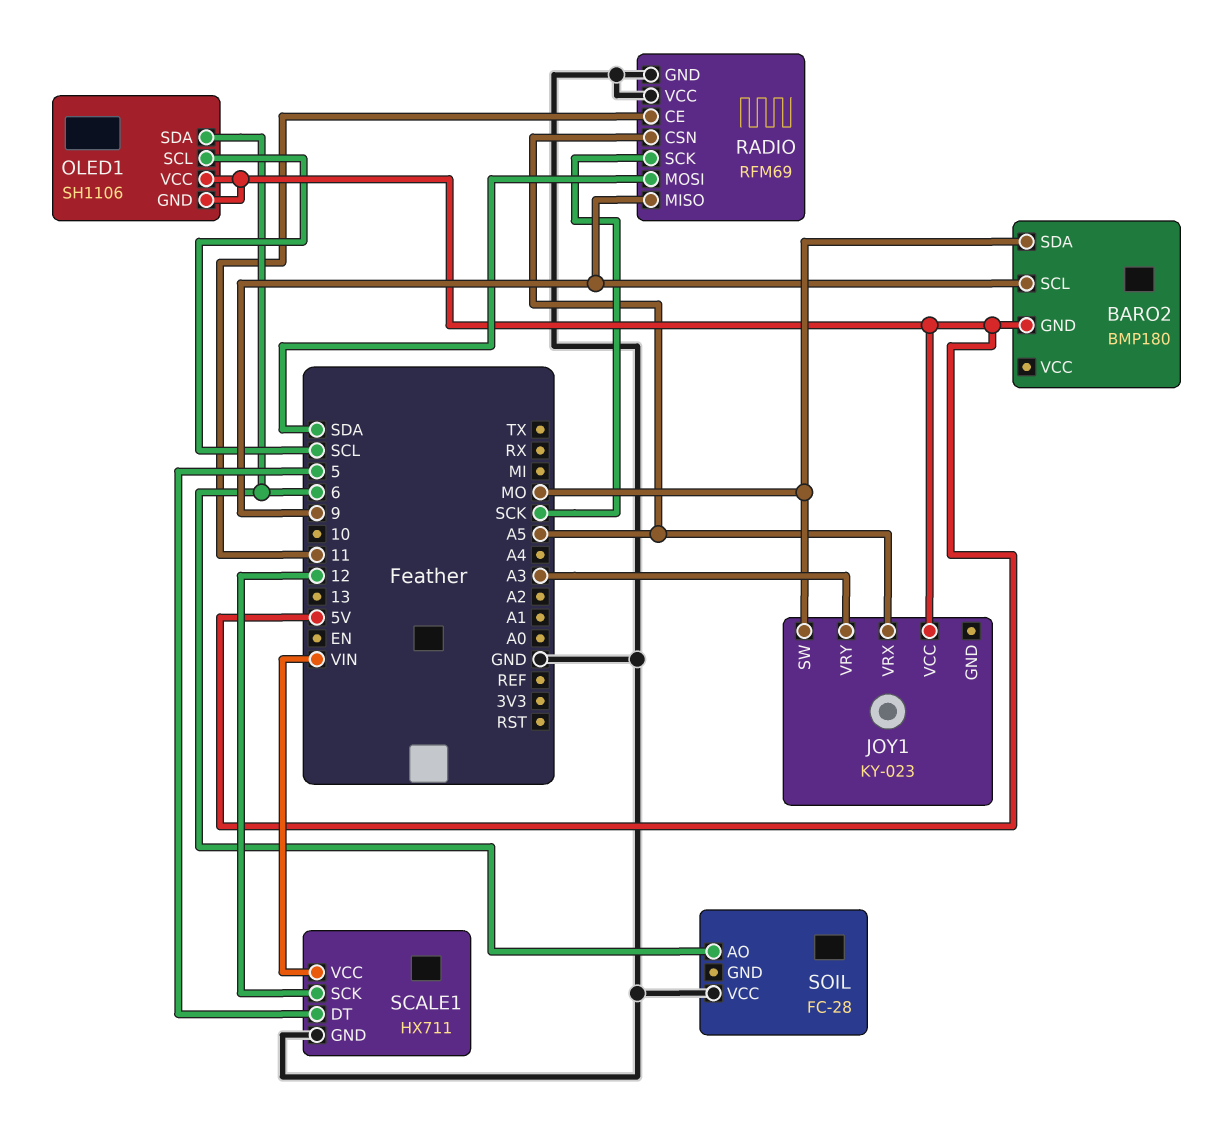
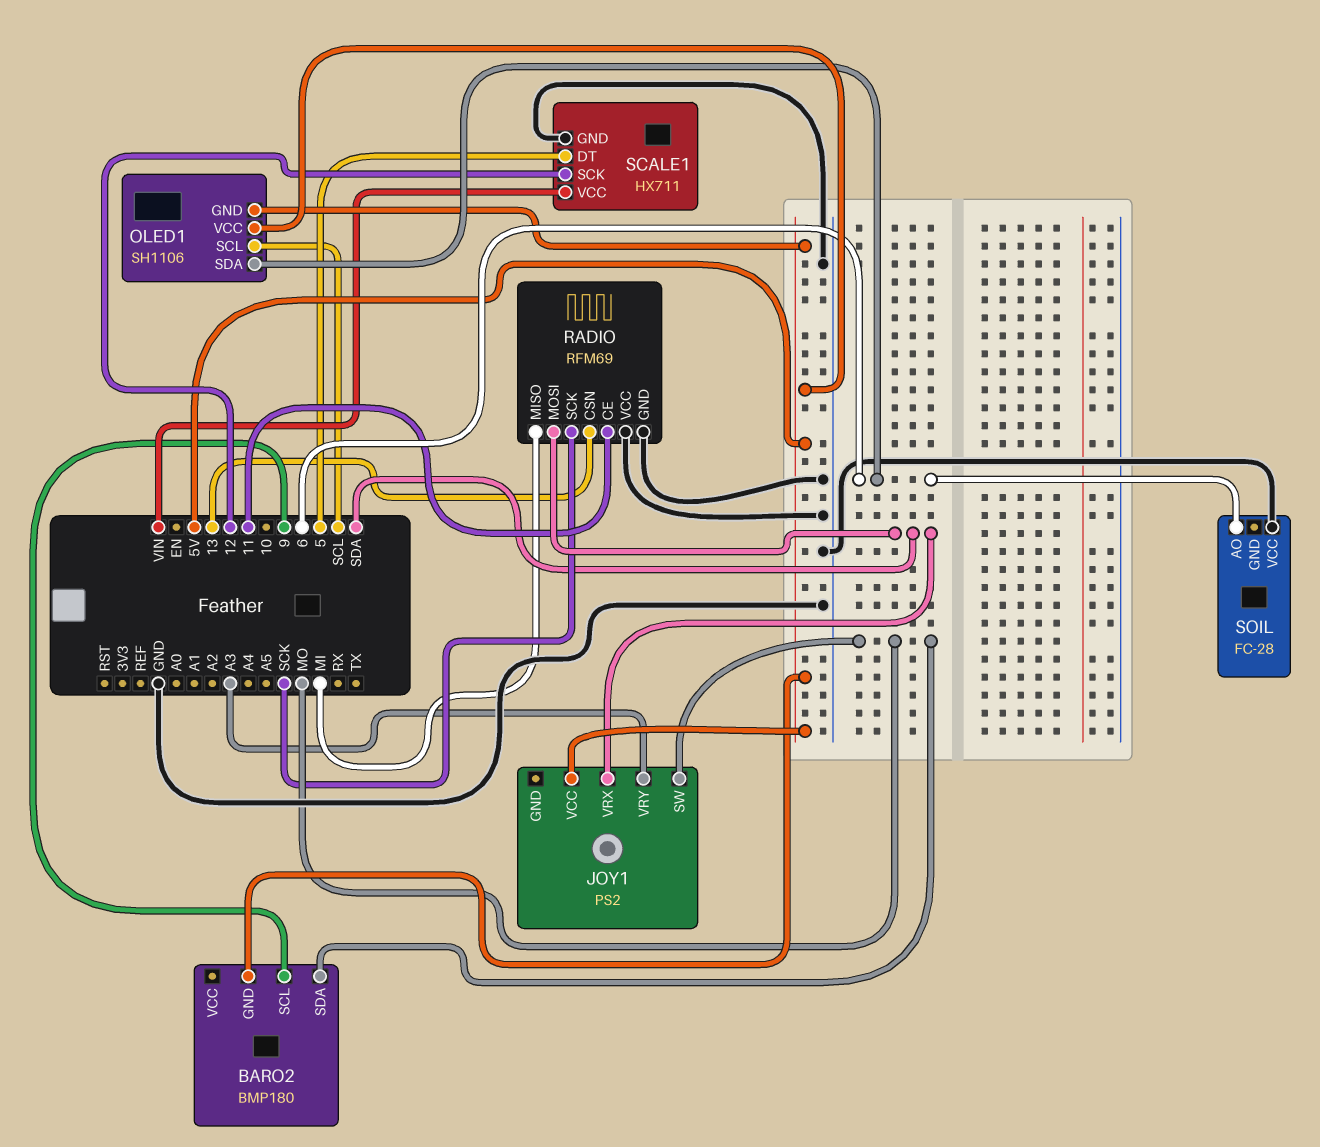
JOY1: KY-023 -> PS2
JOY1 pin VRX: A5 -> SDA
RADIO pin CSN: A5 -> 13
RADIO pin MISO: 9 -> MI

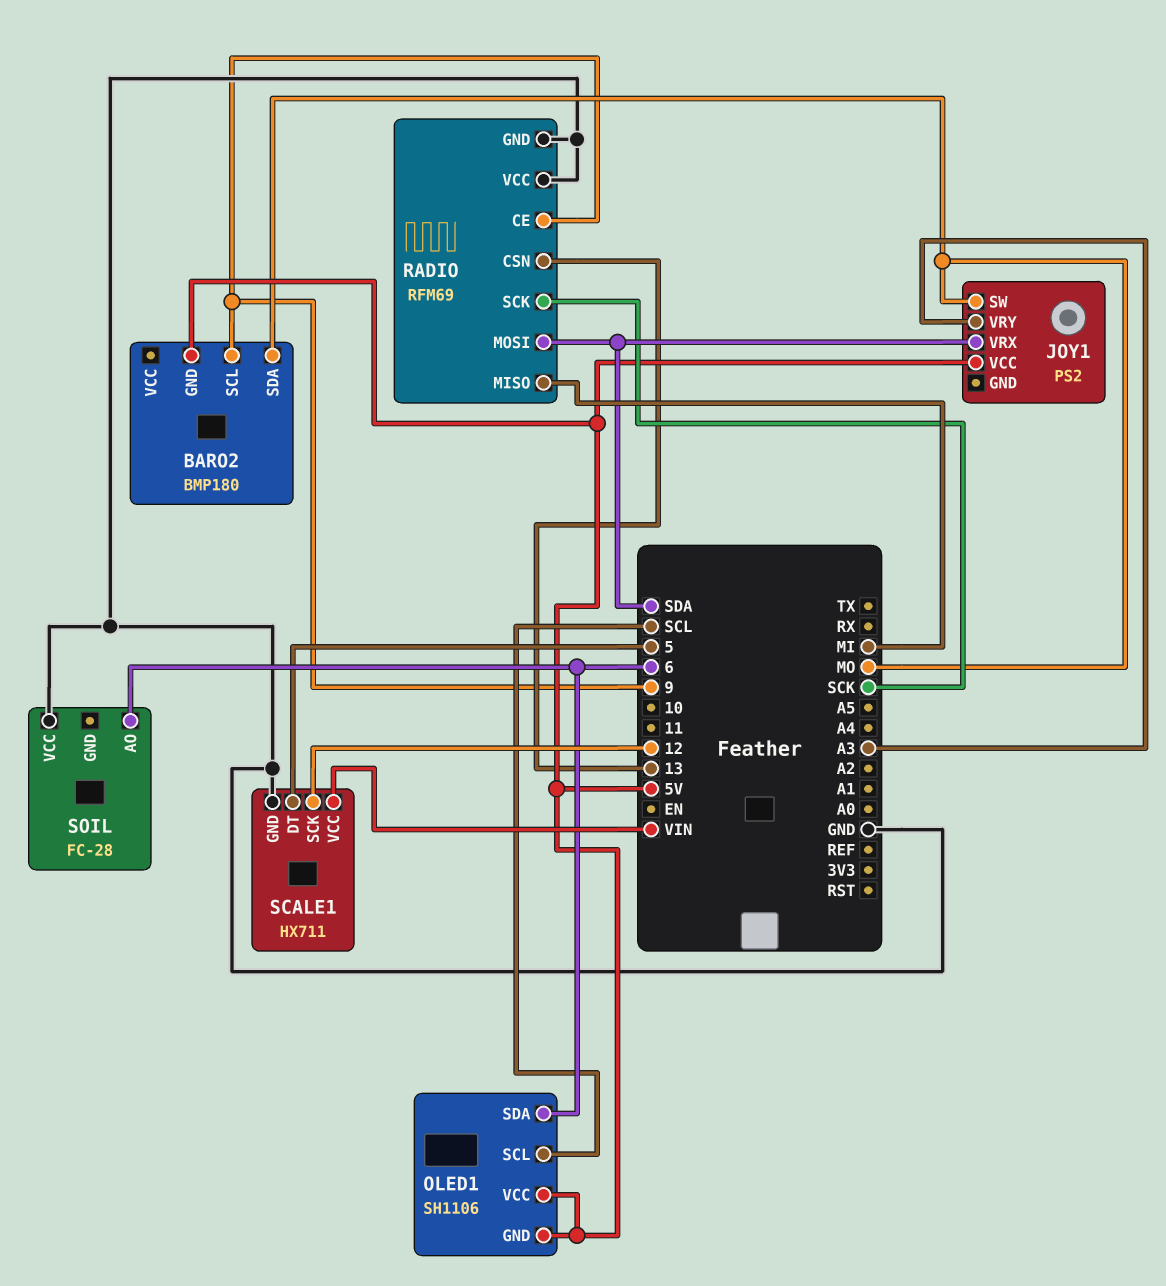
RADIO pin CE: 11 -> 9

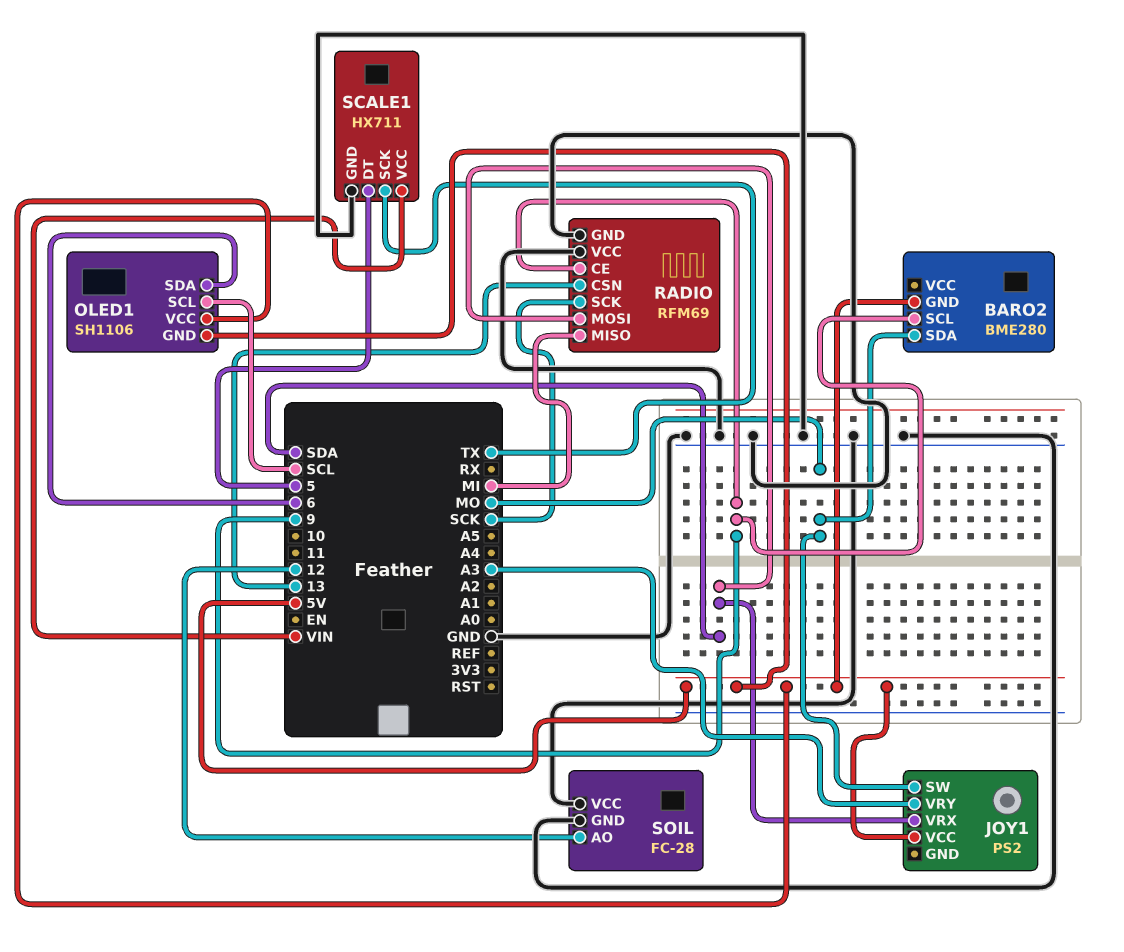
BARO2: BMP180 -> BME280
SCALE1 pin SCK: 12 -> TX
SOIL pin AO: 6 -> 12
SOIL pin GND: none -> GND

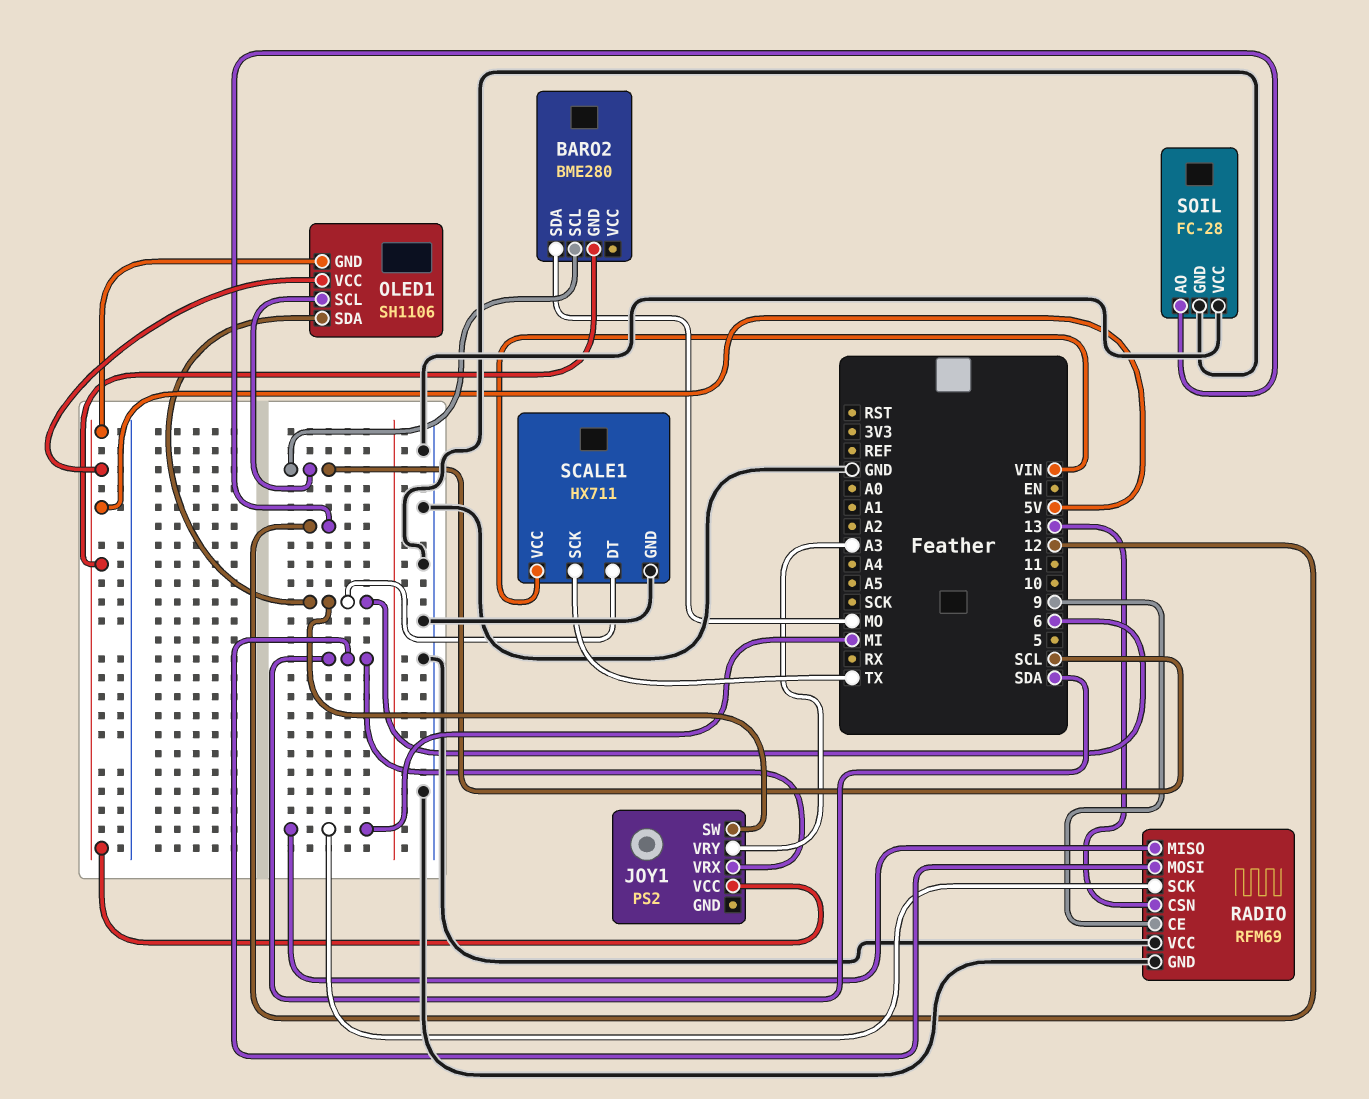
BARO2 pin SCL: 9 -> SCL
JOY1 pin SW: MO -> 6
RADIO pin SCK: SCK -> MI
SCALE1 pin DT: 5 -> 6

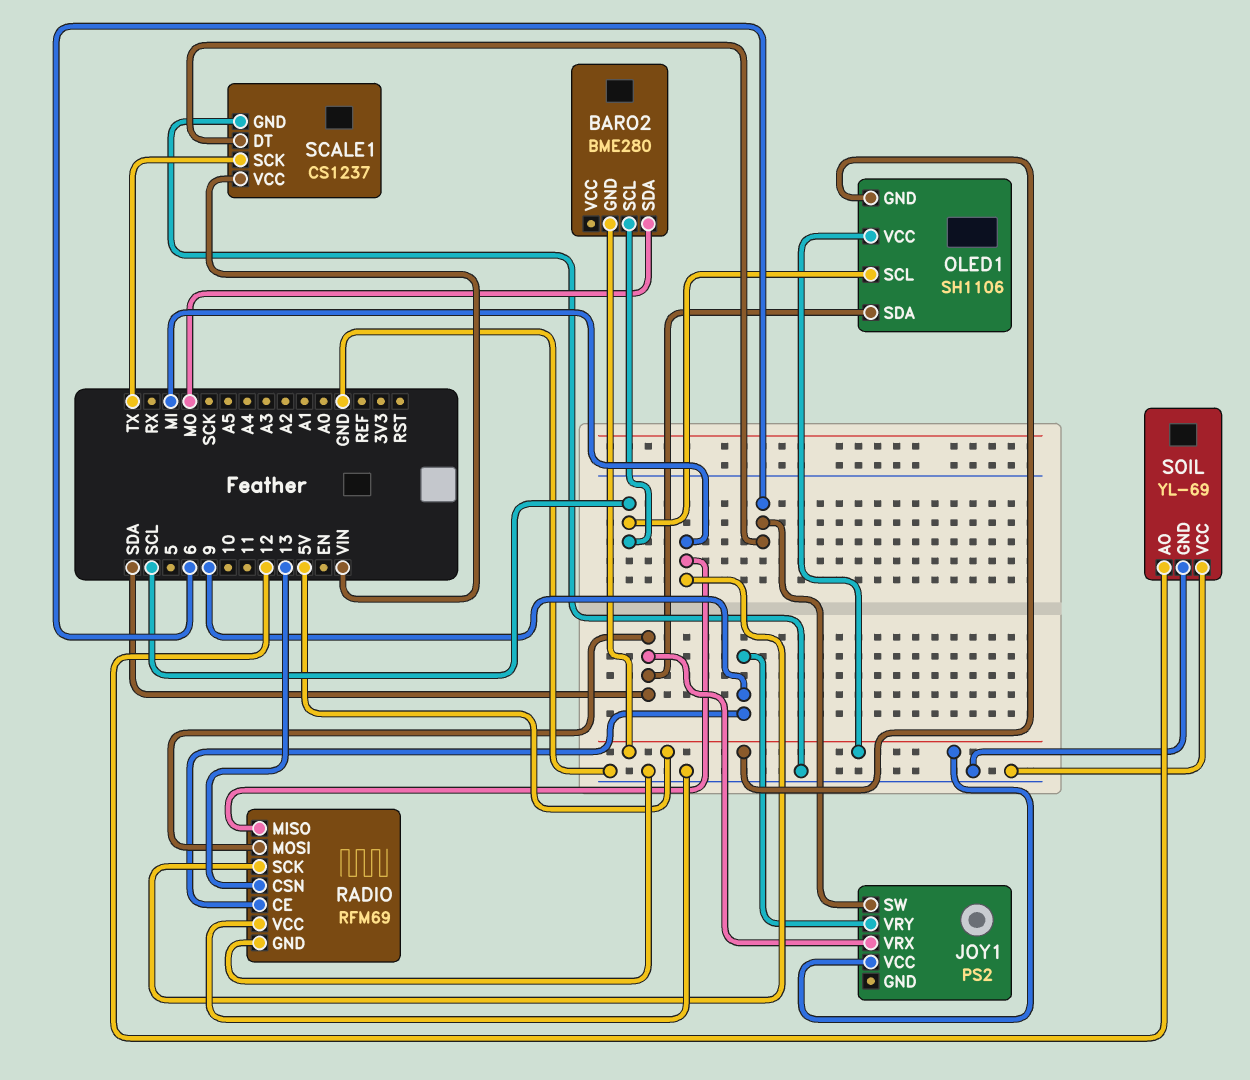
JOY1 pin VRY: A3 -> 9
OLED1 pin SDA: 6 -> SDA
SCALE1: HX711 -> CS1237
SOIL: FC-28 -> YL-69

